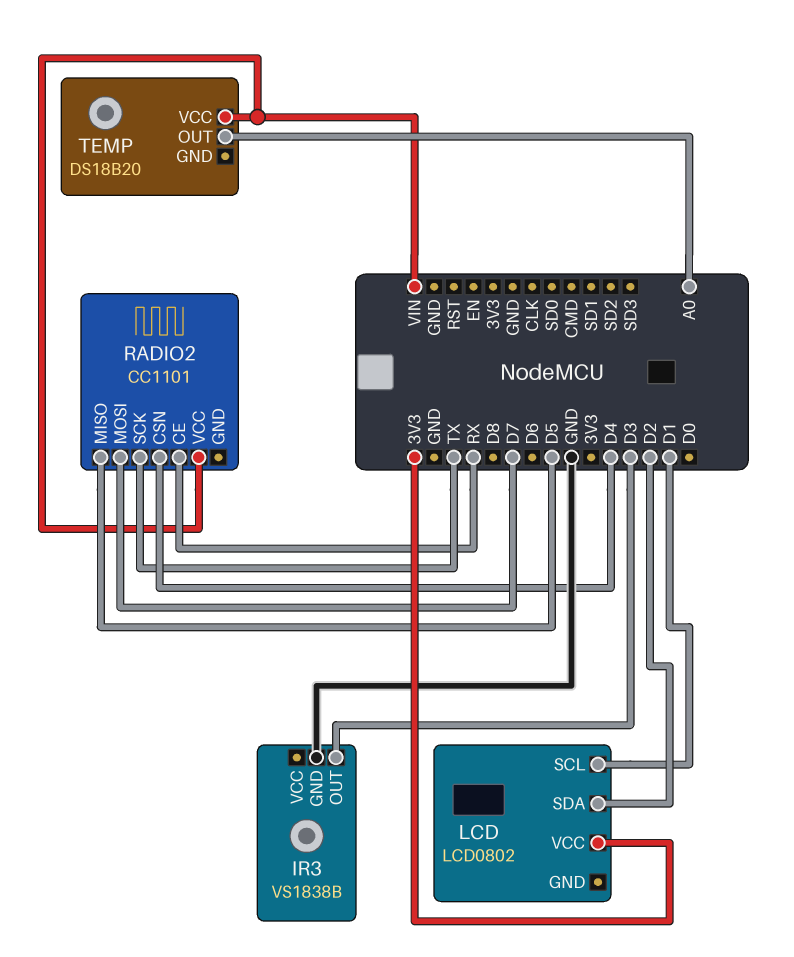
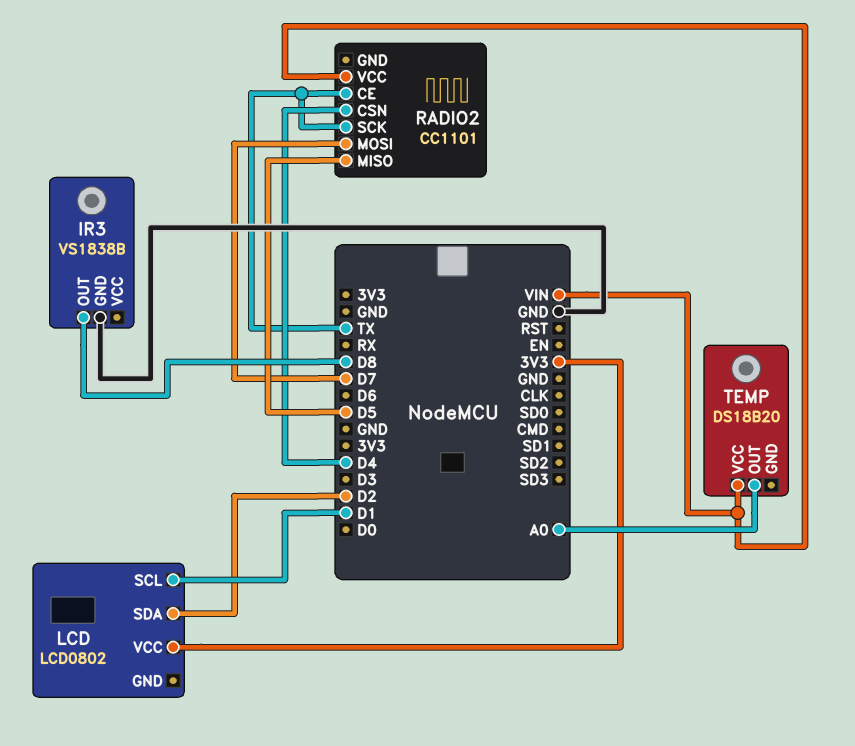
IR3 pin OUT: D3 -> D8
RADIO2 pin CE: RX -> TX

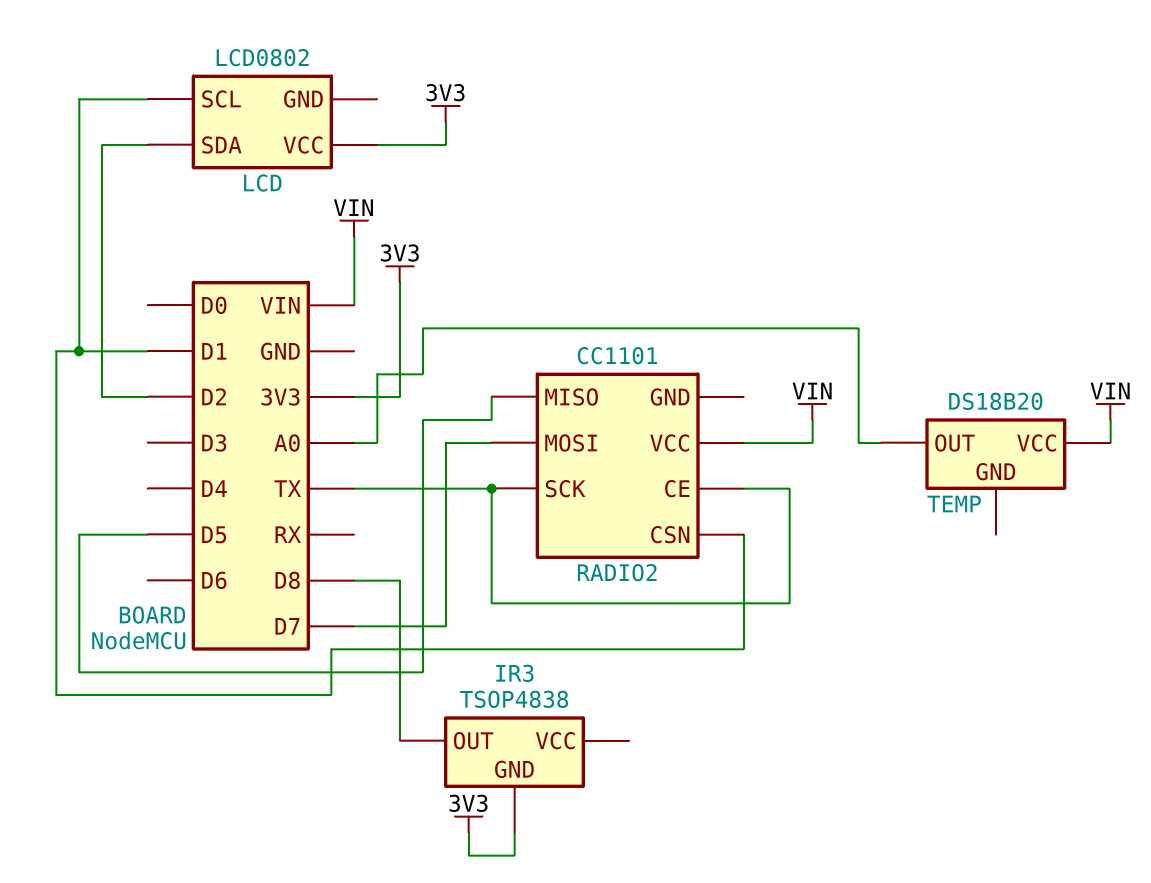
IR3: VS1838B -> TSOP4838
IR3 pin GND: GND -> 3V3
RADIO2 pin CSN: D4 -> D1

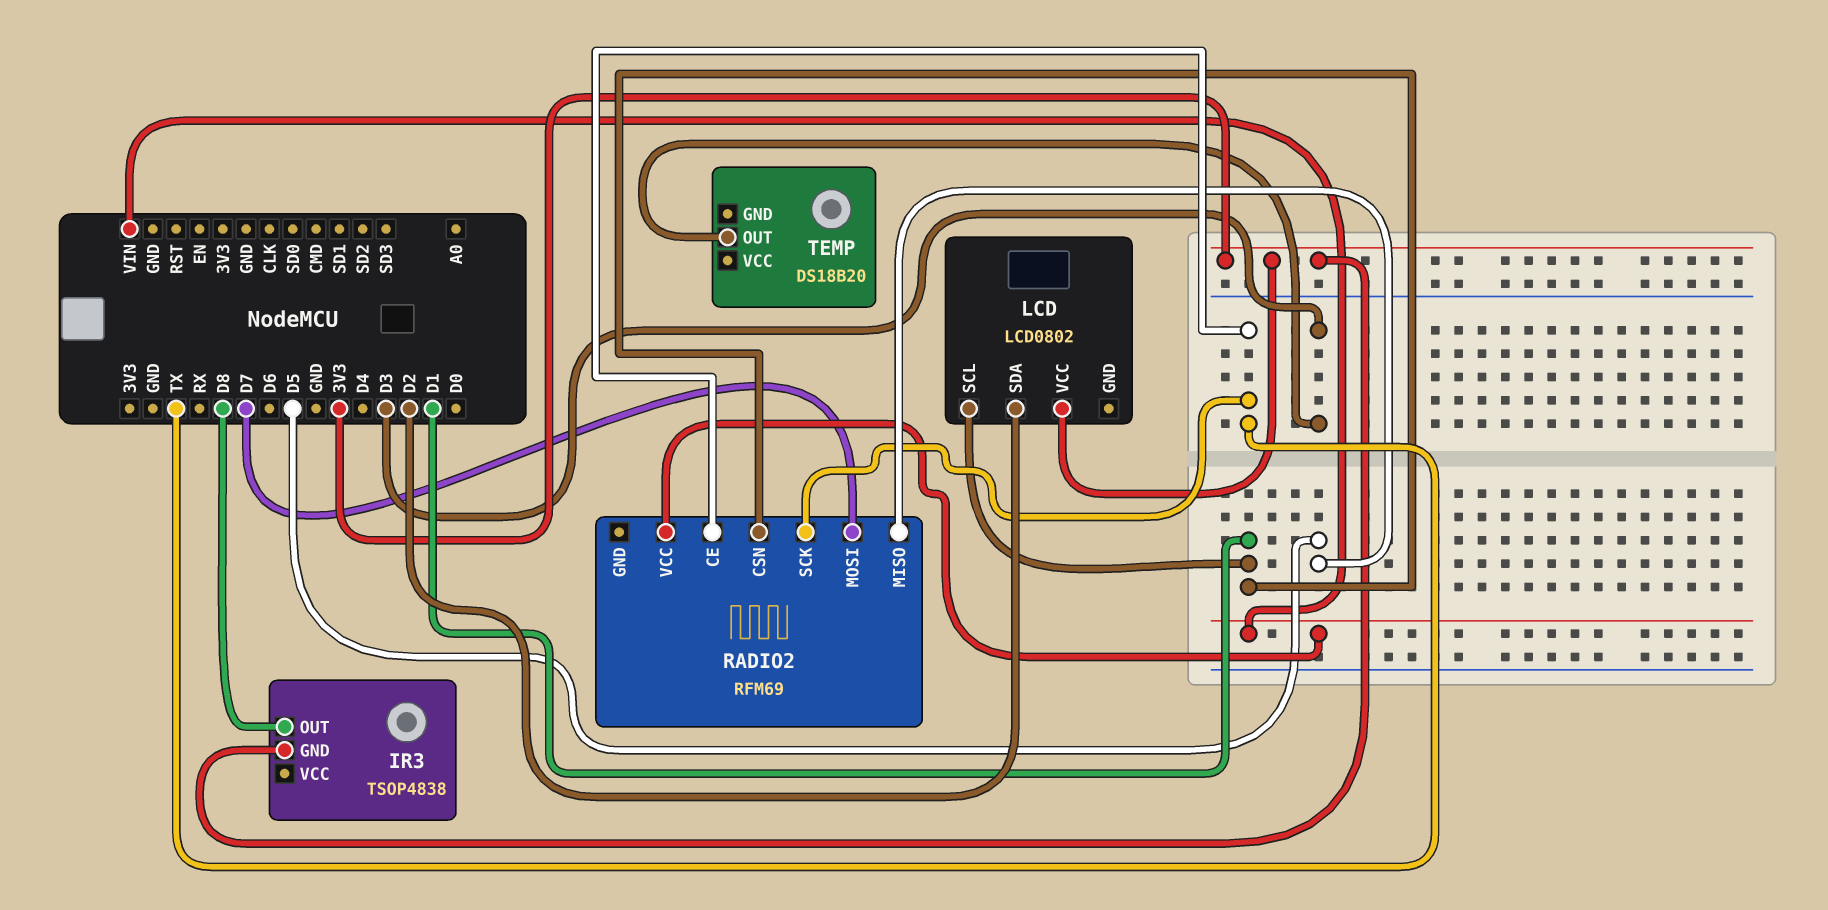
RADIO2: CC1101 -> RFM69
TEMP pin OUT: A0 -> D3
TEMP pin VCC: VIN -> none

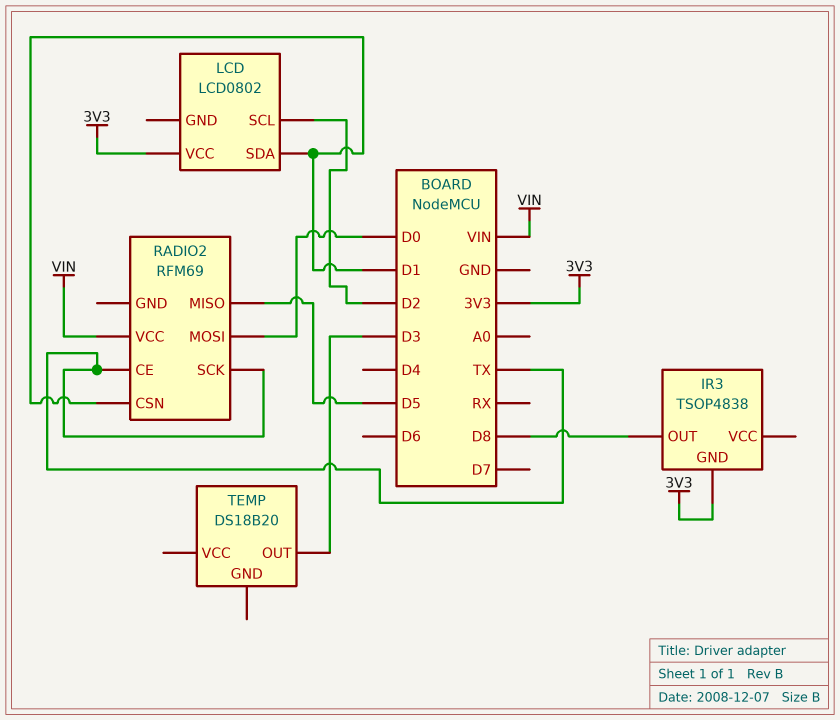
LCD pin SCL: D1 -> D2
LCD pin SDA: D2 -> D1
RADIO2 pin MOSI: D7 -> D0

